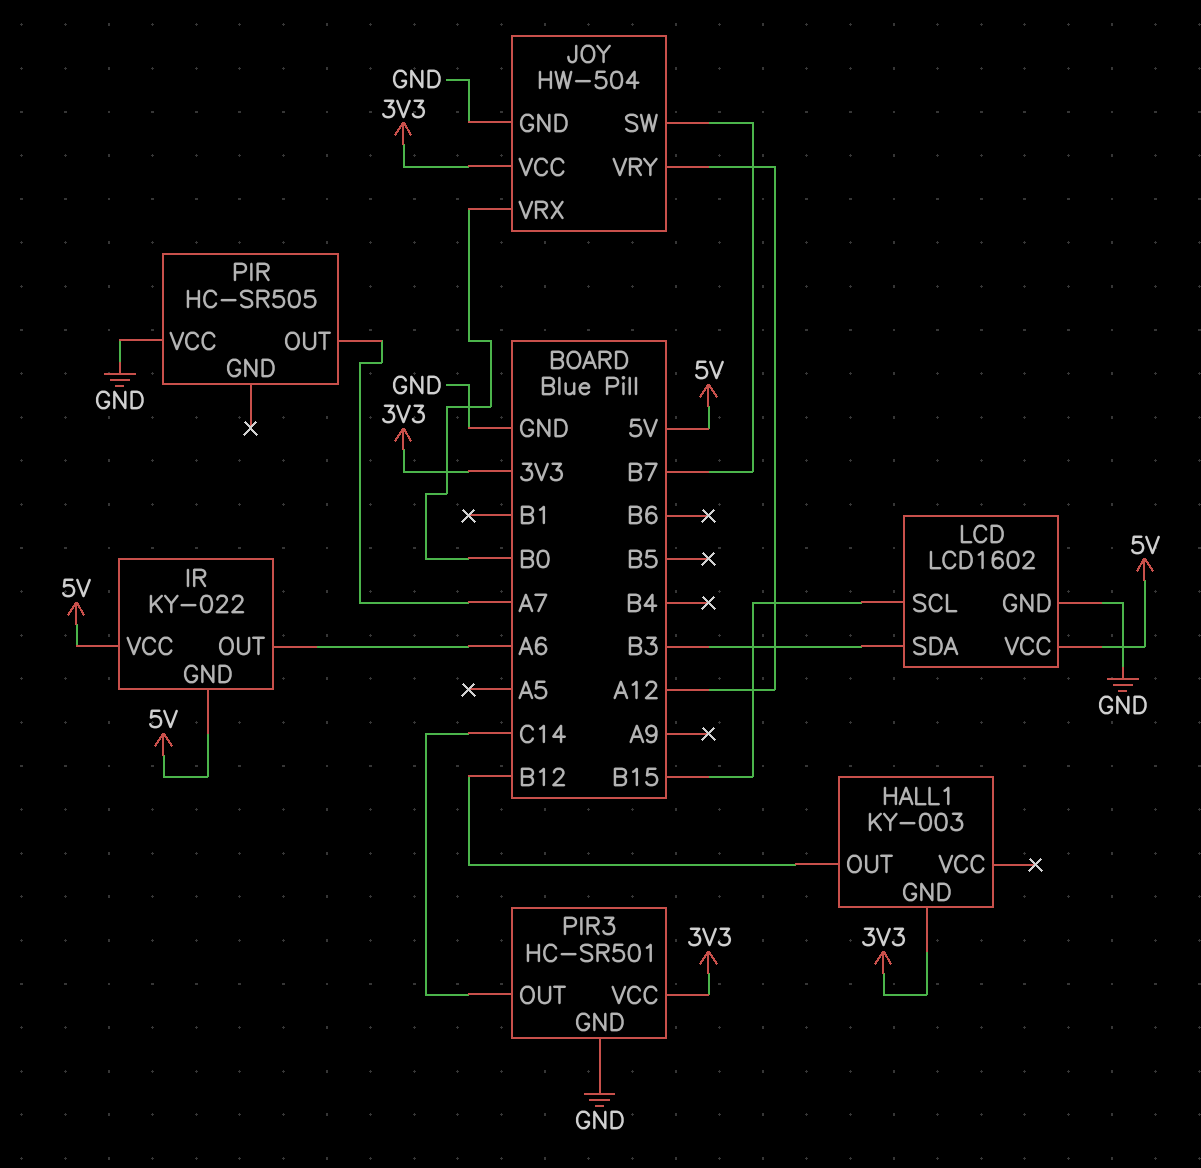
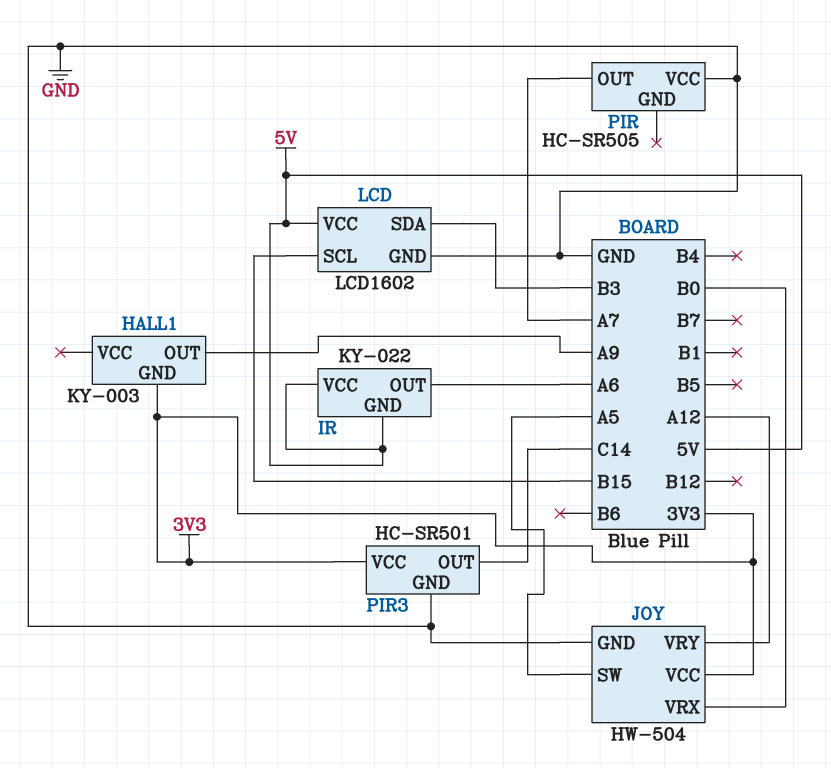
HALL1 pin OUT: B12 -> A9
JOY pin SW: B7 -> A5

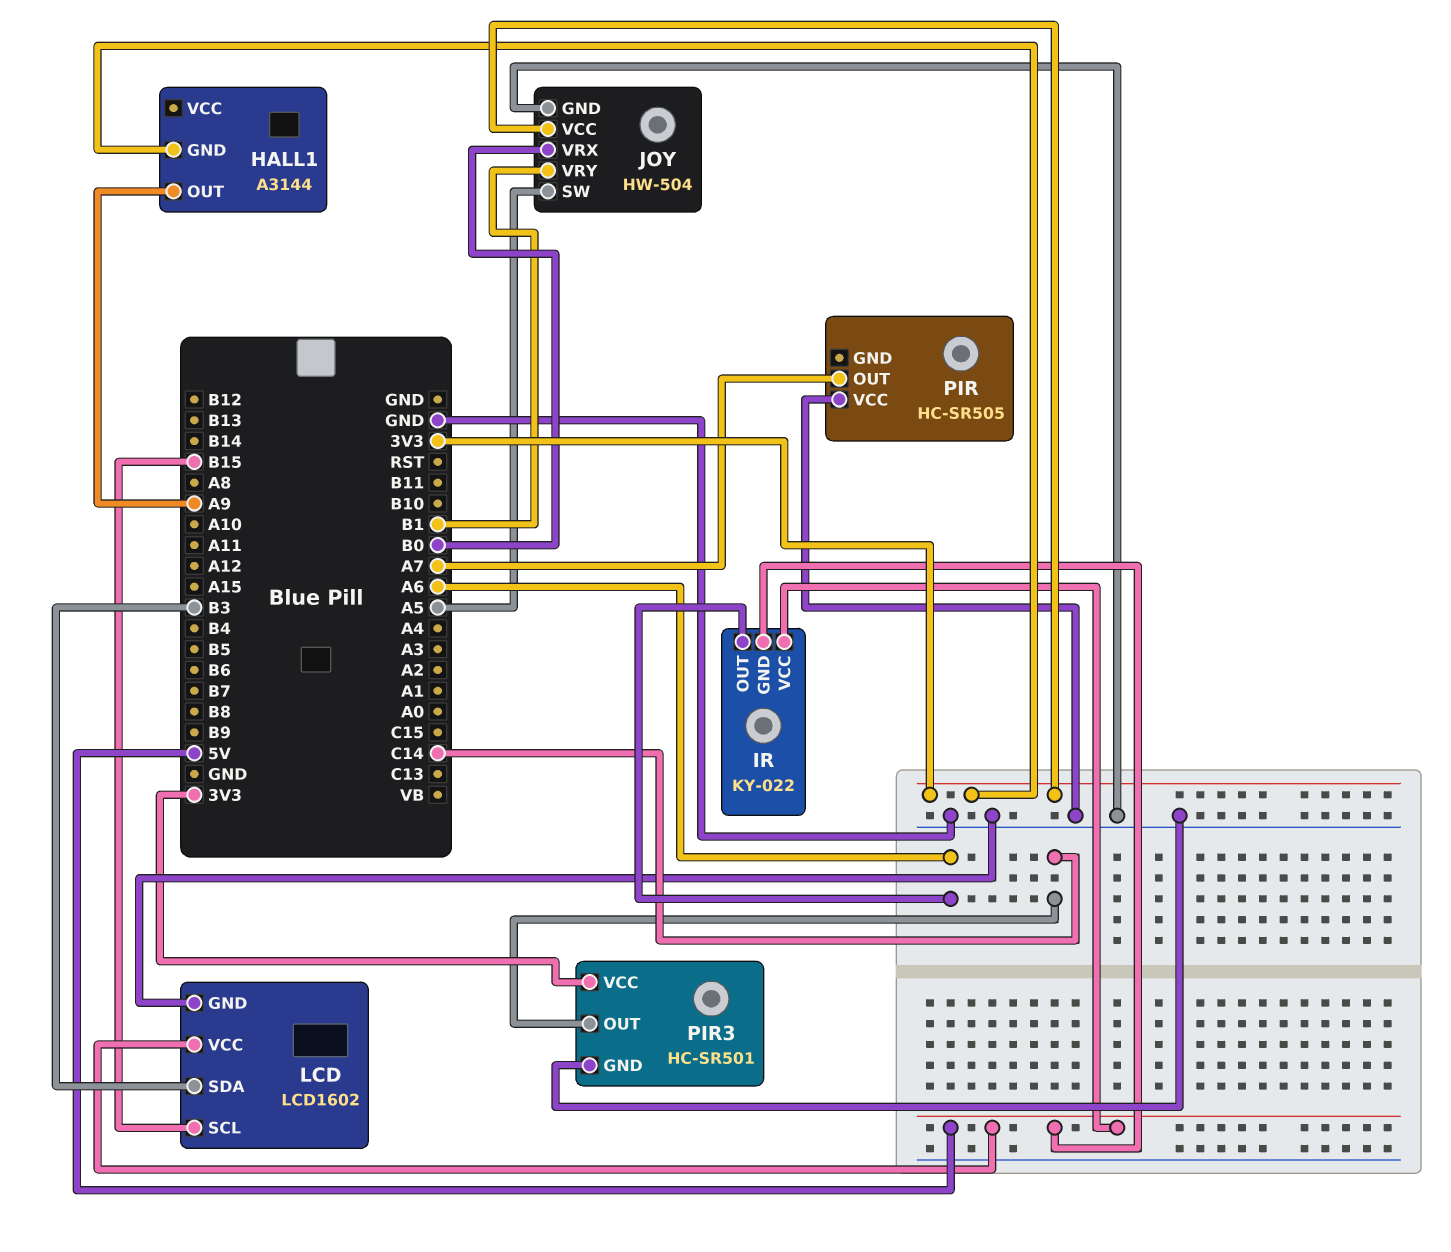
HALL1: KY-003 -> A3144
JOY pin VRY: A12 -> B1

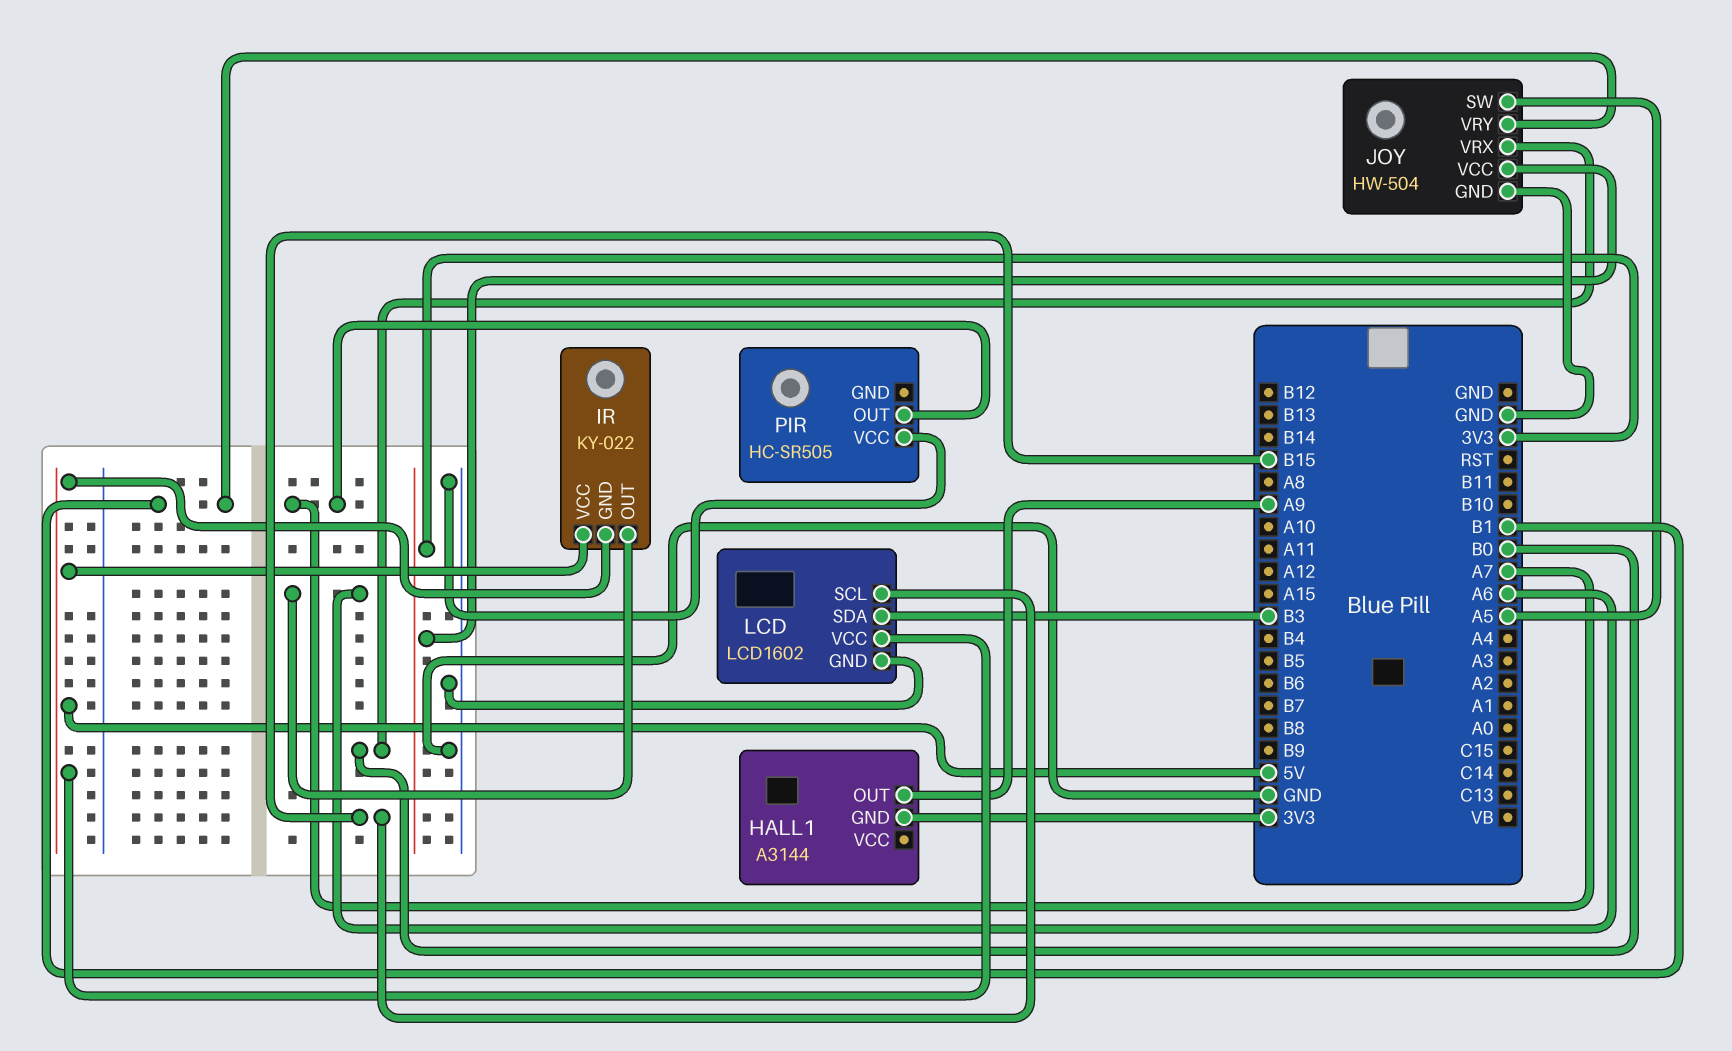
PIR3: HC-SR501 -> none
PIR3 pin GND: GND -> none
PIR3 pin OUT: C14 -> none
PIR3 pin VCC: 3V3 -> none

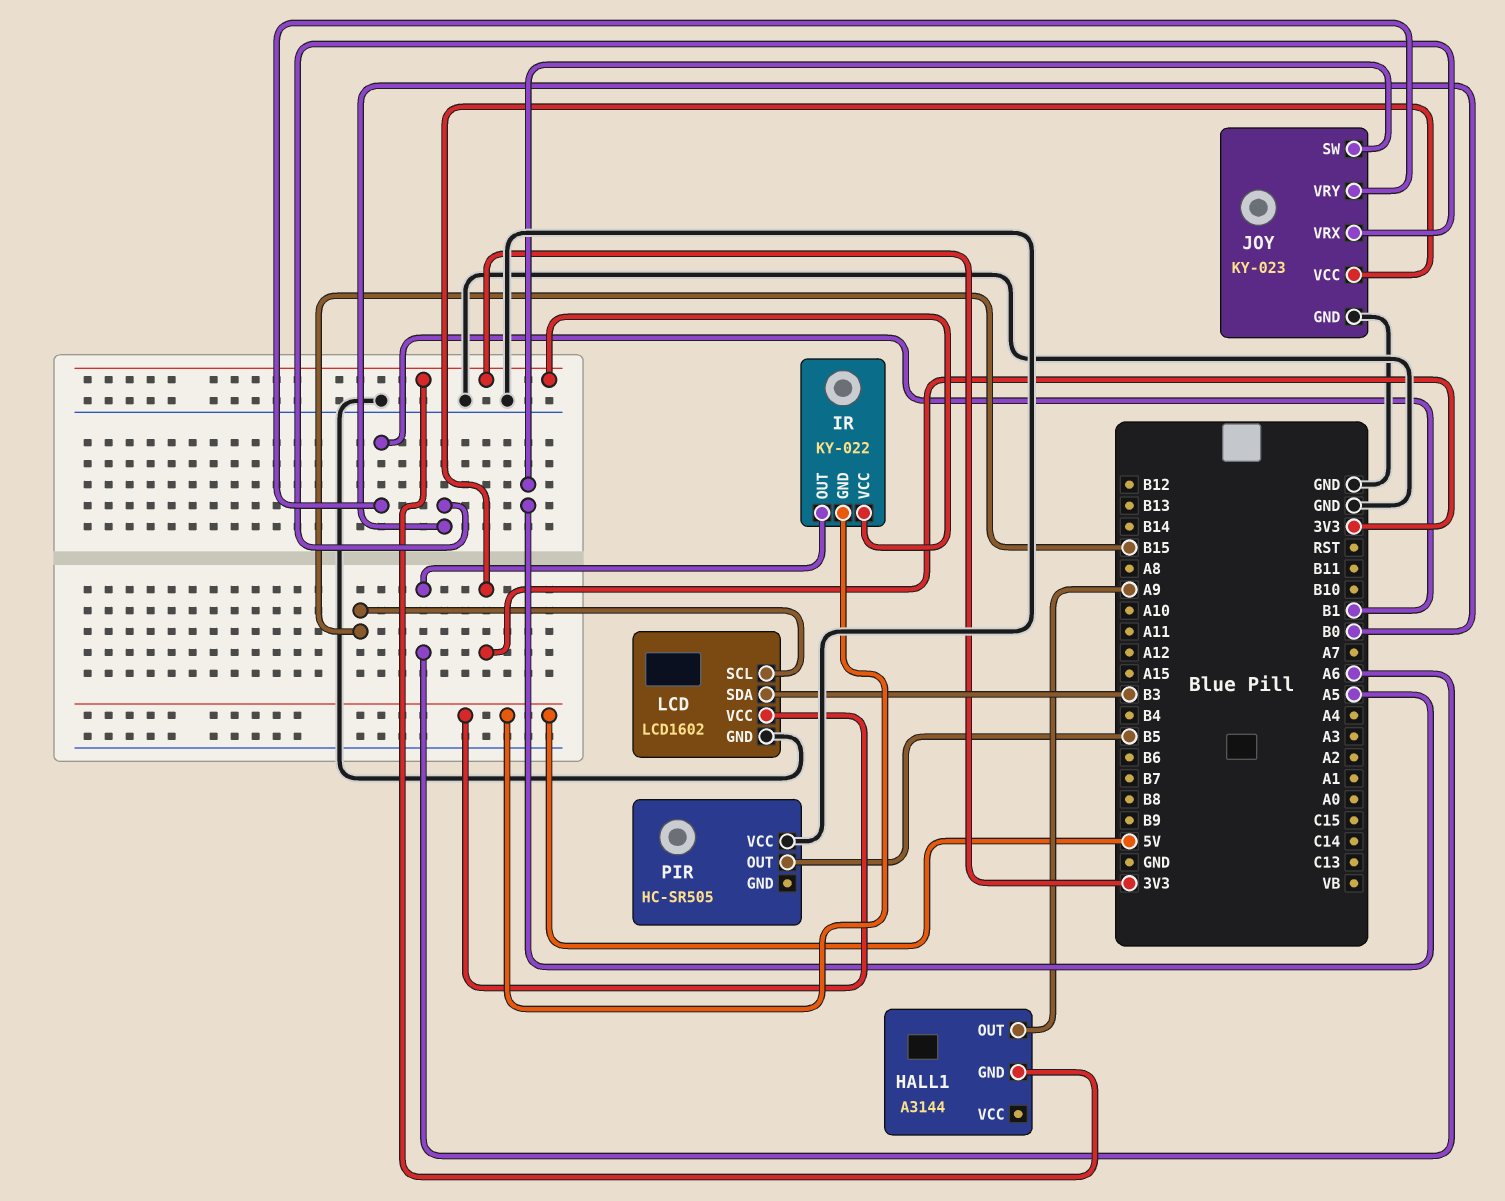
IR pin VCC: 5V -> 3V3
JOY: HW-504 -> KY-023
PIR pin OUT: A7 -> B5

